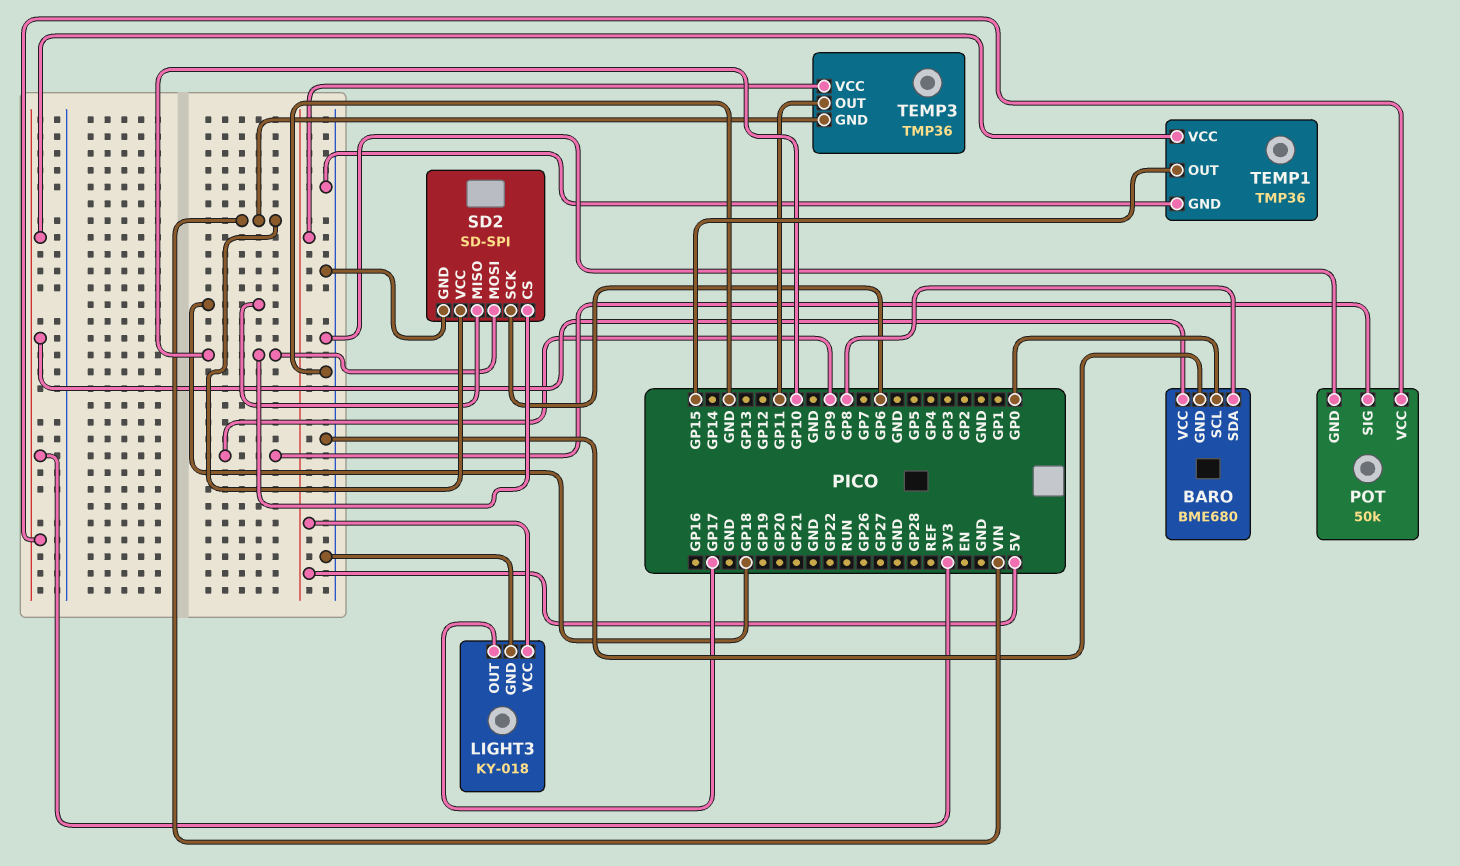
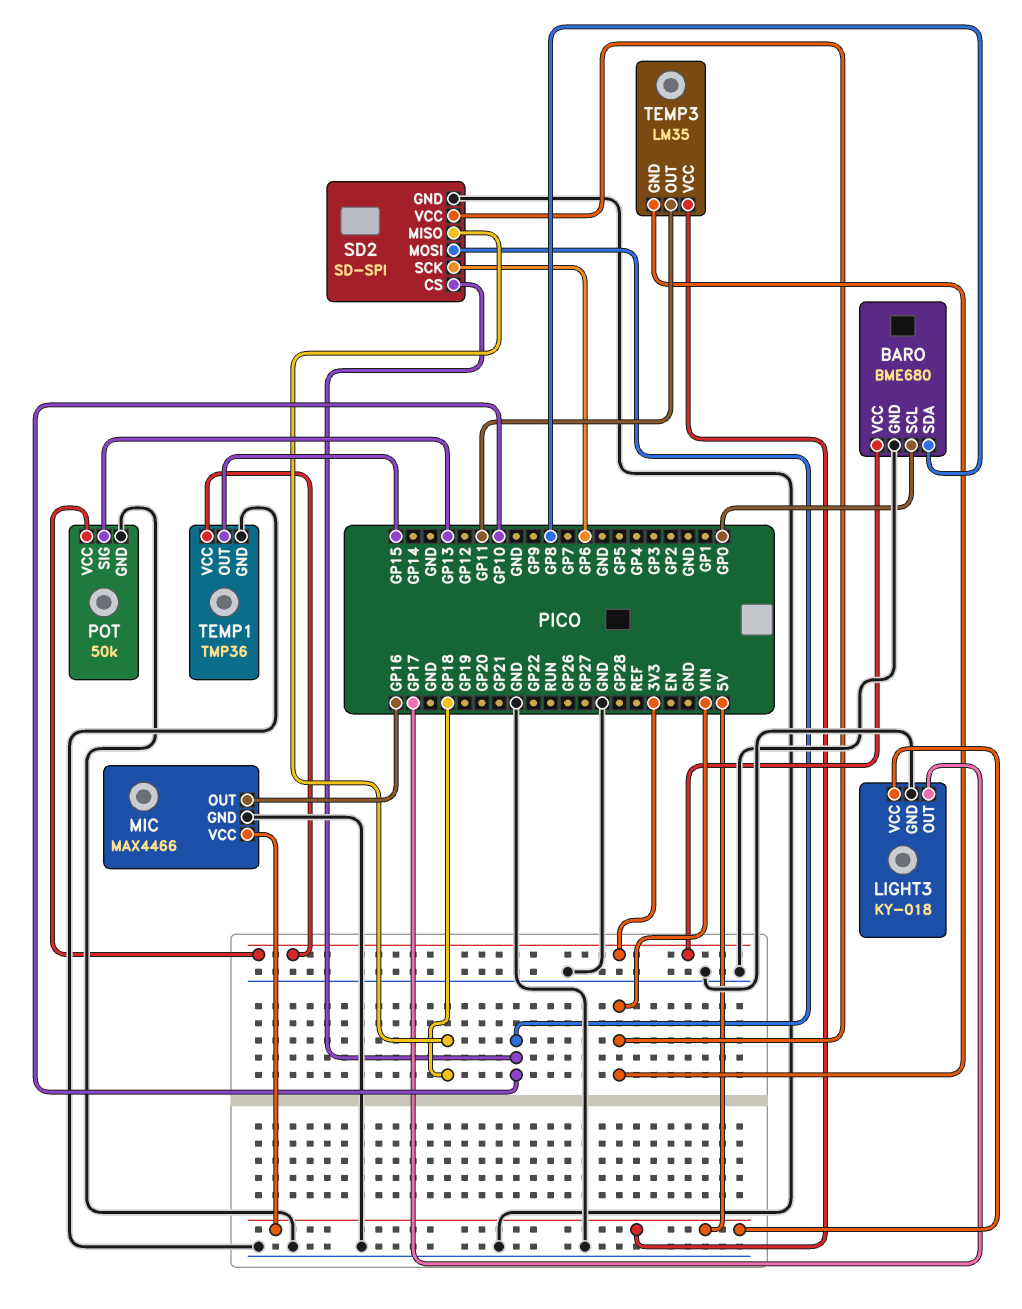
MIC: none -> MAX4466
MIC pin GND: none -> GND
MIC pin OUT: none -> GP16
MIC pin VCC: none -> 5V
POT pin SIG: GP9 -> GP13
TEMP3: TMP36 -> LM35

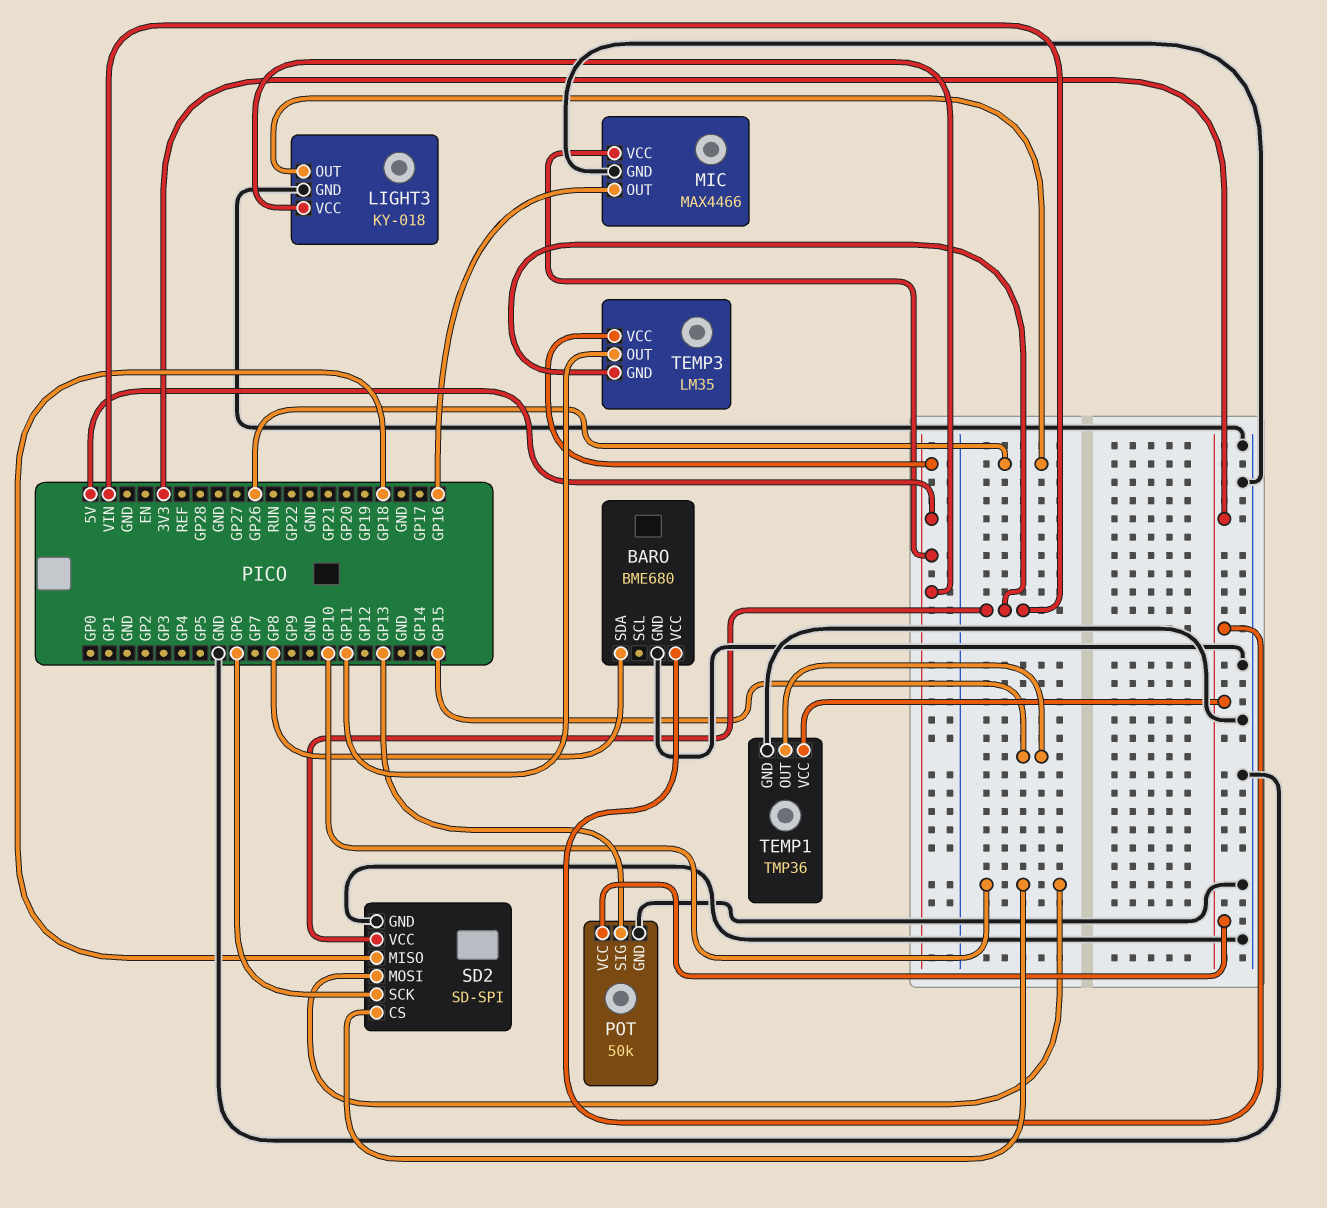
BARO pin SCL: GP0 -> none
LIGHT3 pin OUT: GP17 -> GP26

